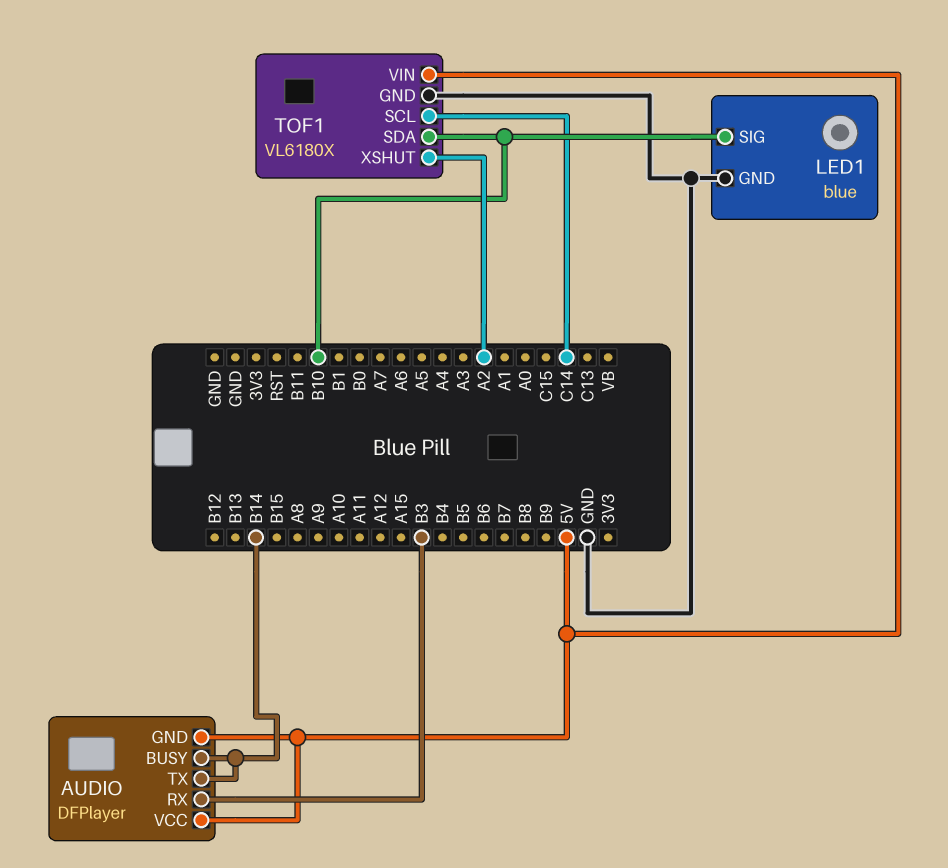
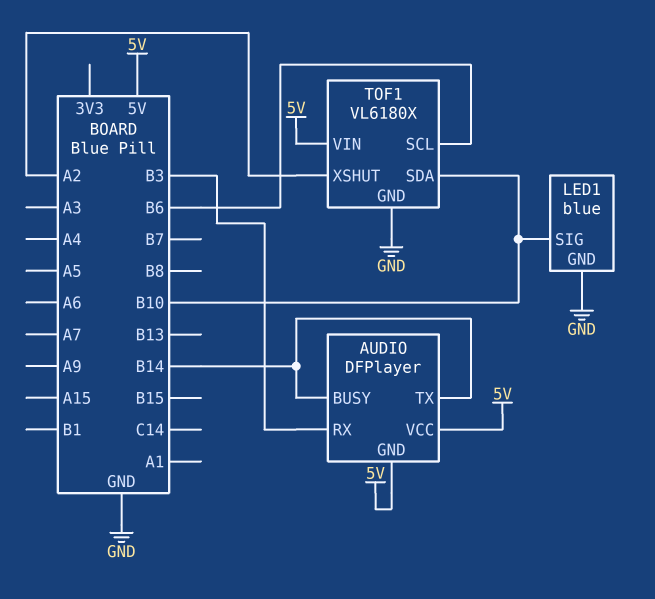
TOF1 pin SCL: C14 -> B6

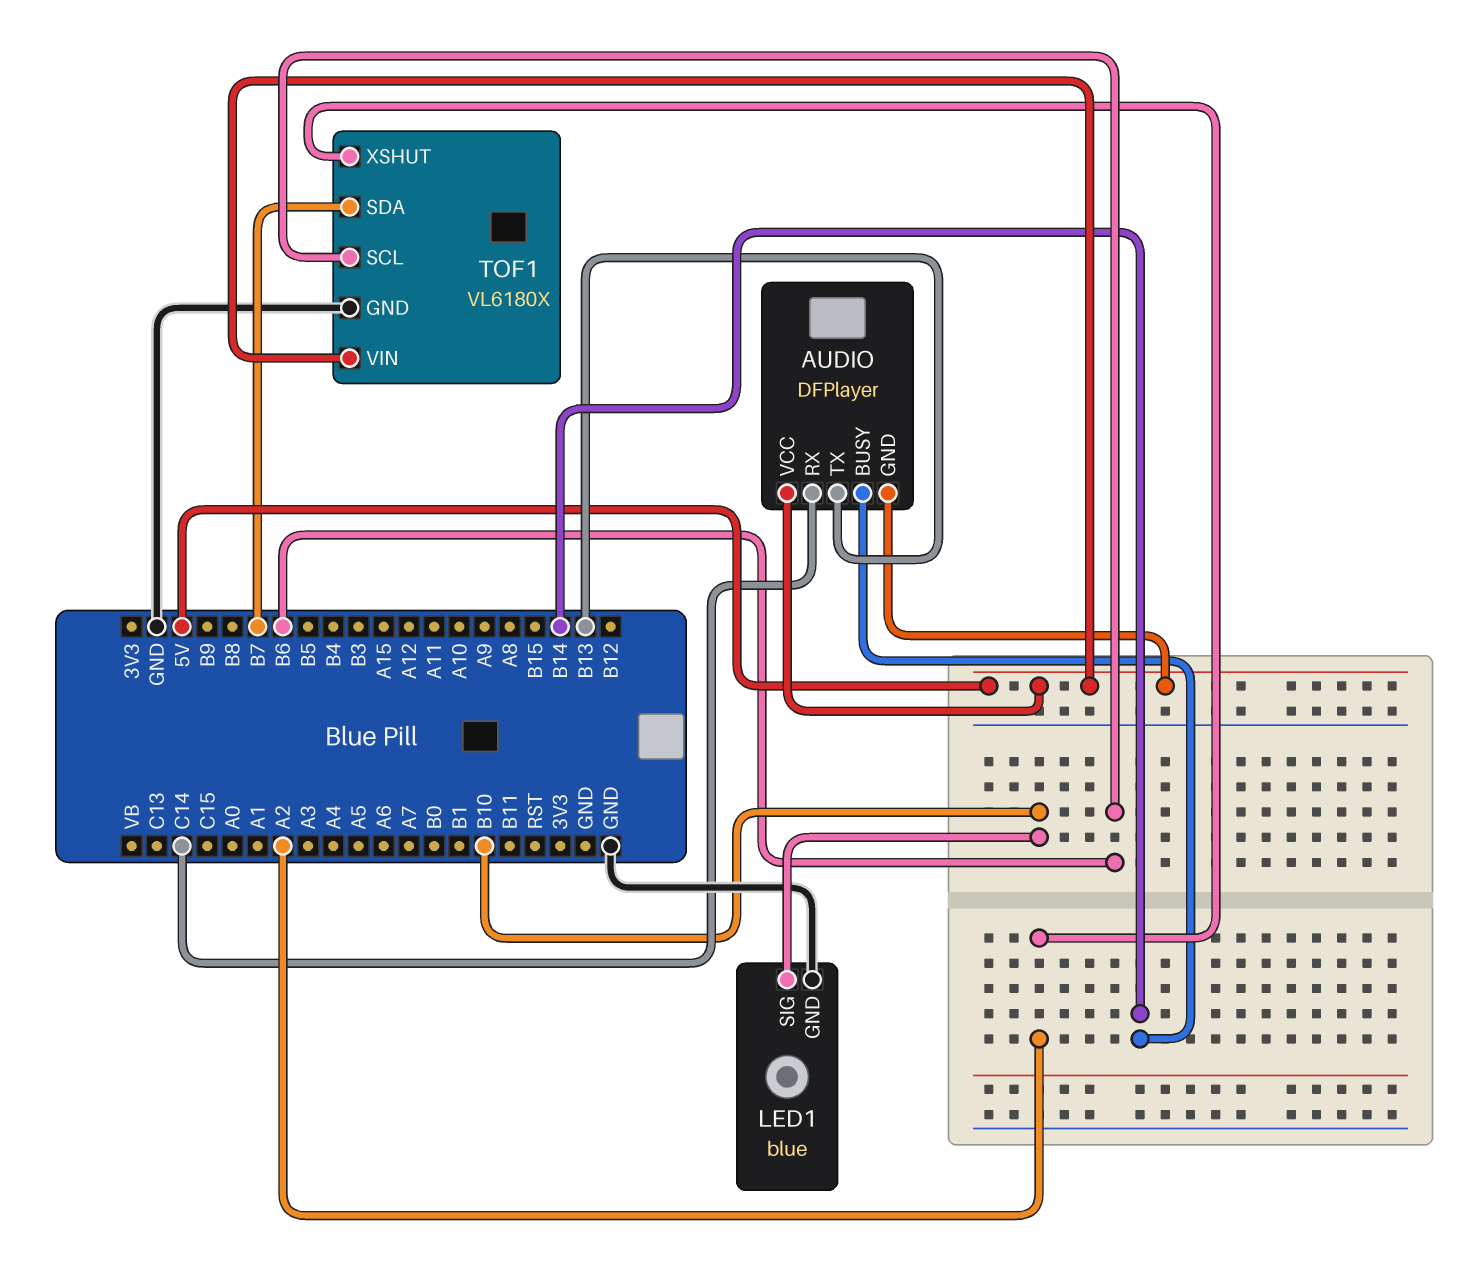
AUDIO pin RX: B3 -> C14
AUDIO pin TX: B14 -> B13
TOF1 pin SDA: B10 -> B7

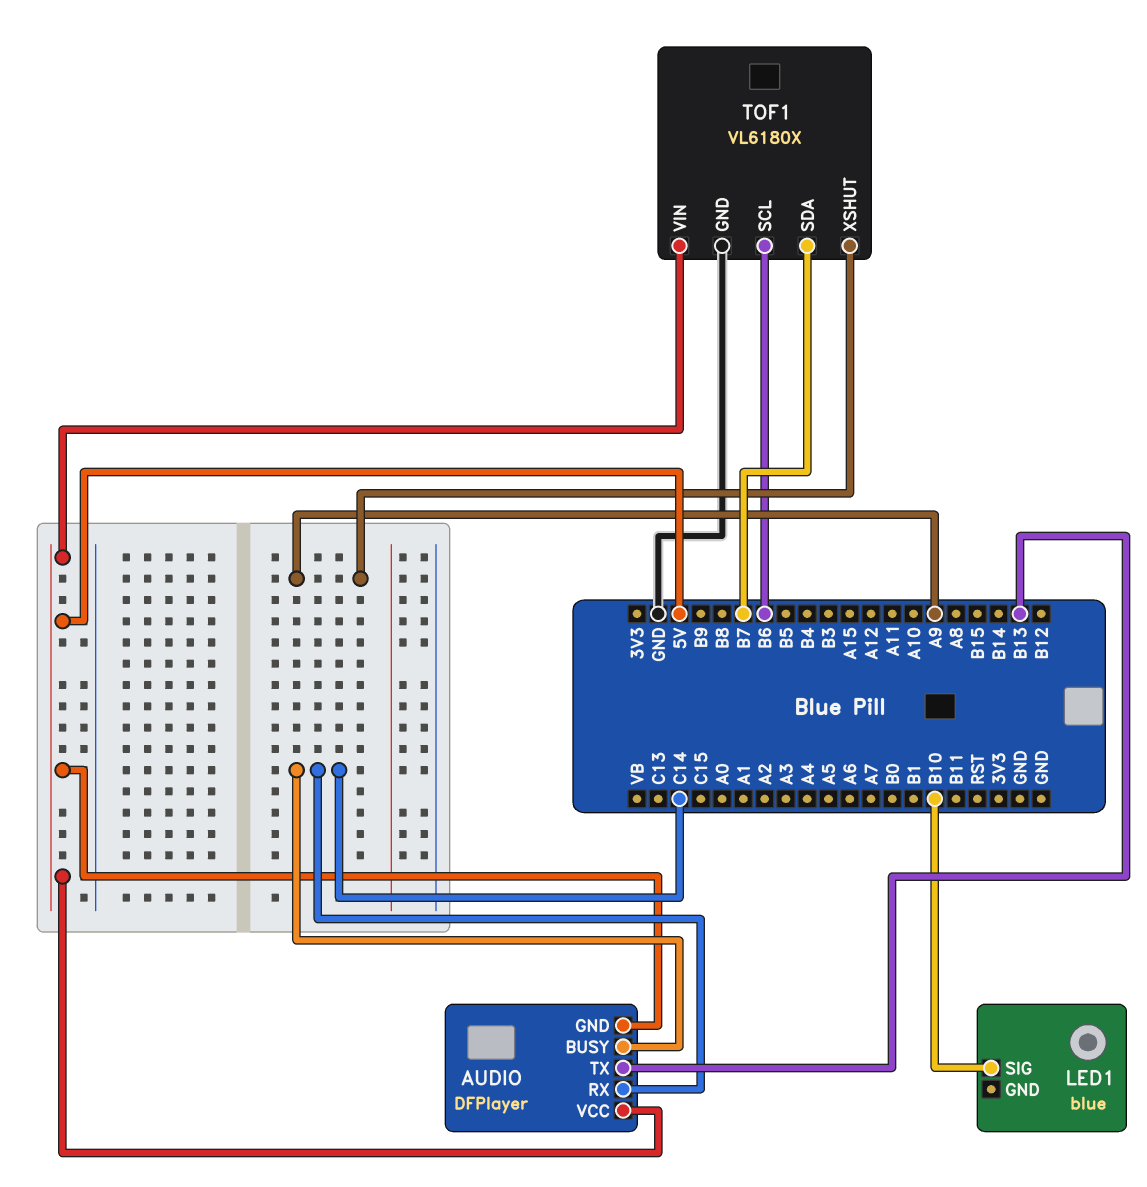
AUDIO pin BUSY: B14 -> C14
LED1 pin GND: GND -> none
TOF1 pin XSHUT: A2 -> A9

